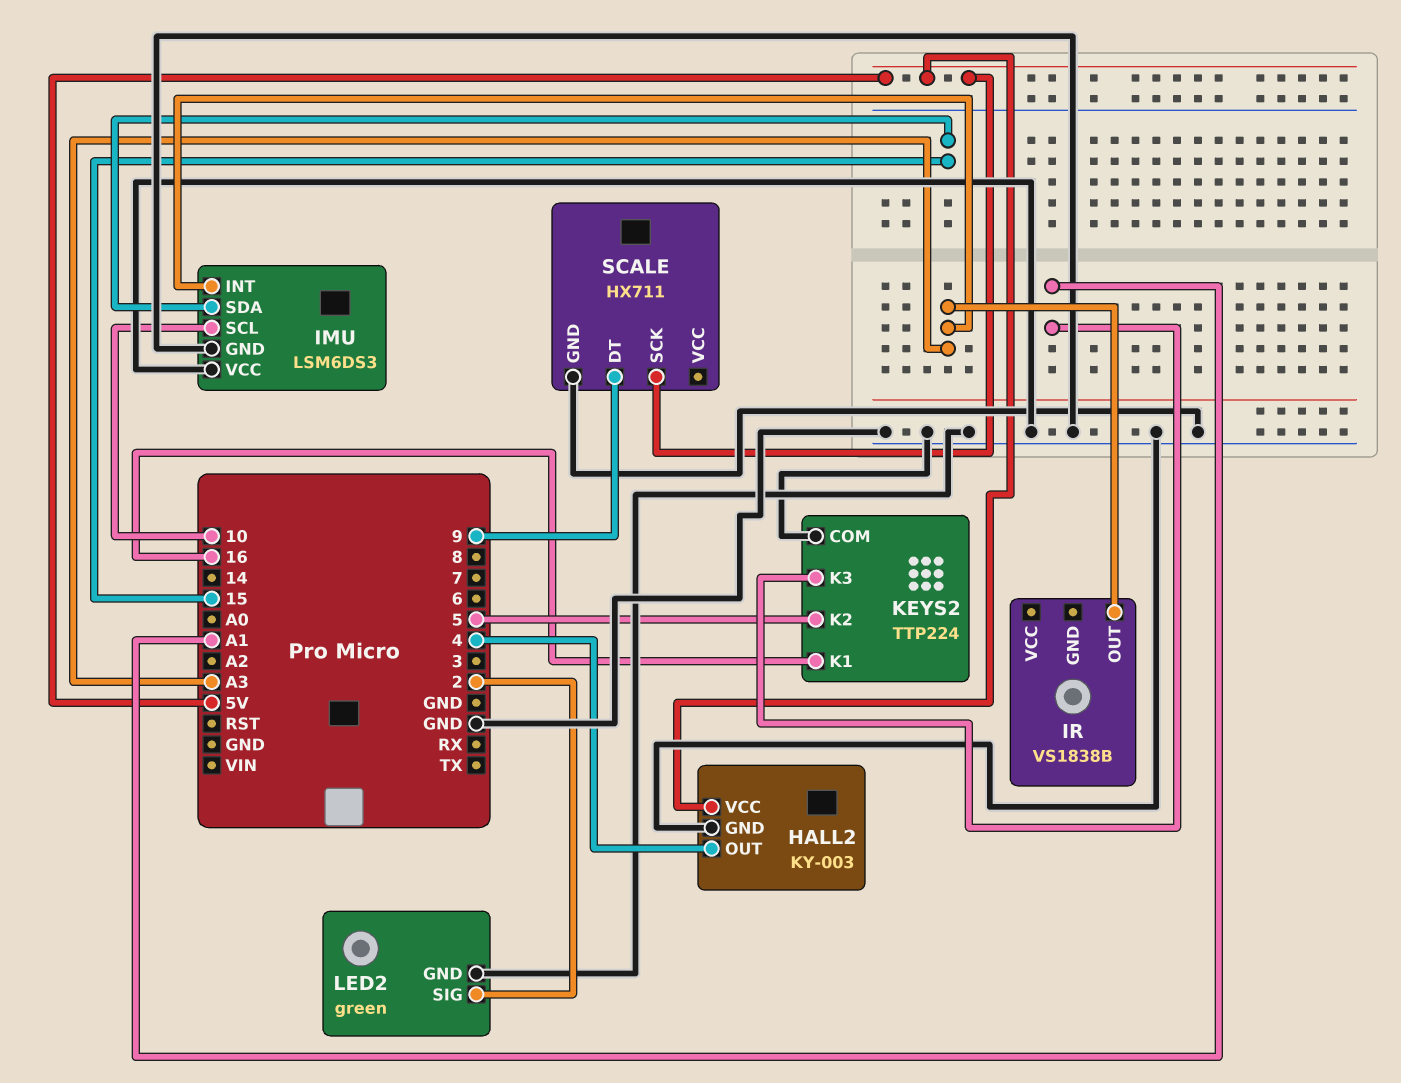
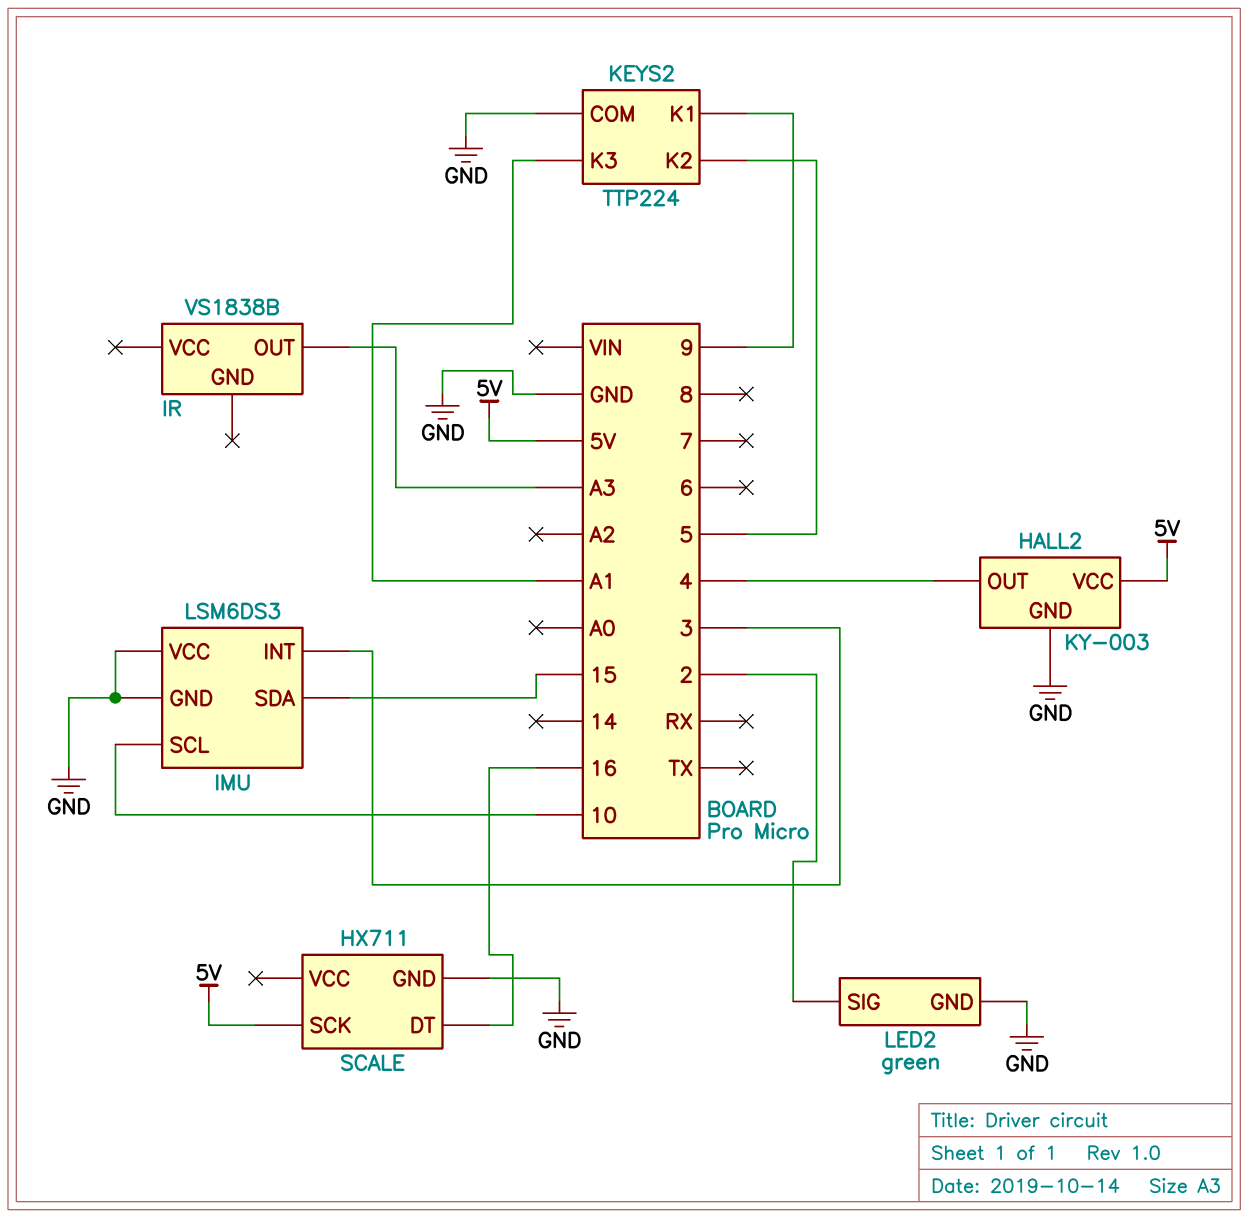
IMU pin INT: A3 -> 3
KEYS2 pin K1: 16 -> 9
SCALE pin DT: 9 -> 16

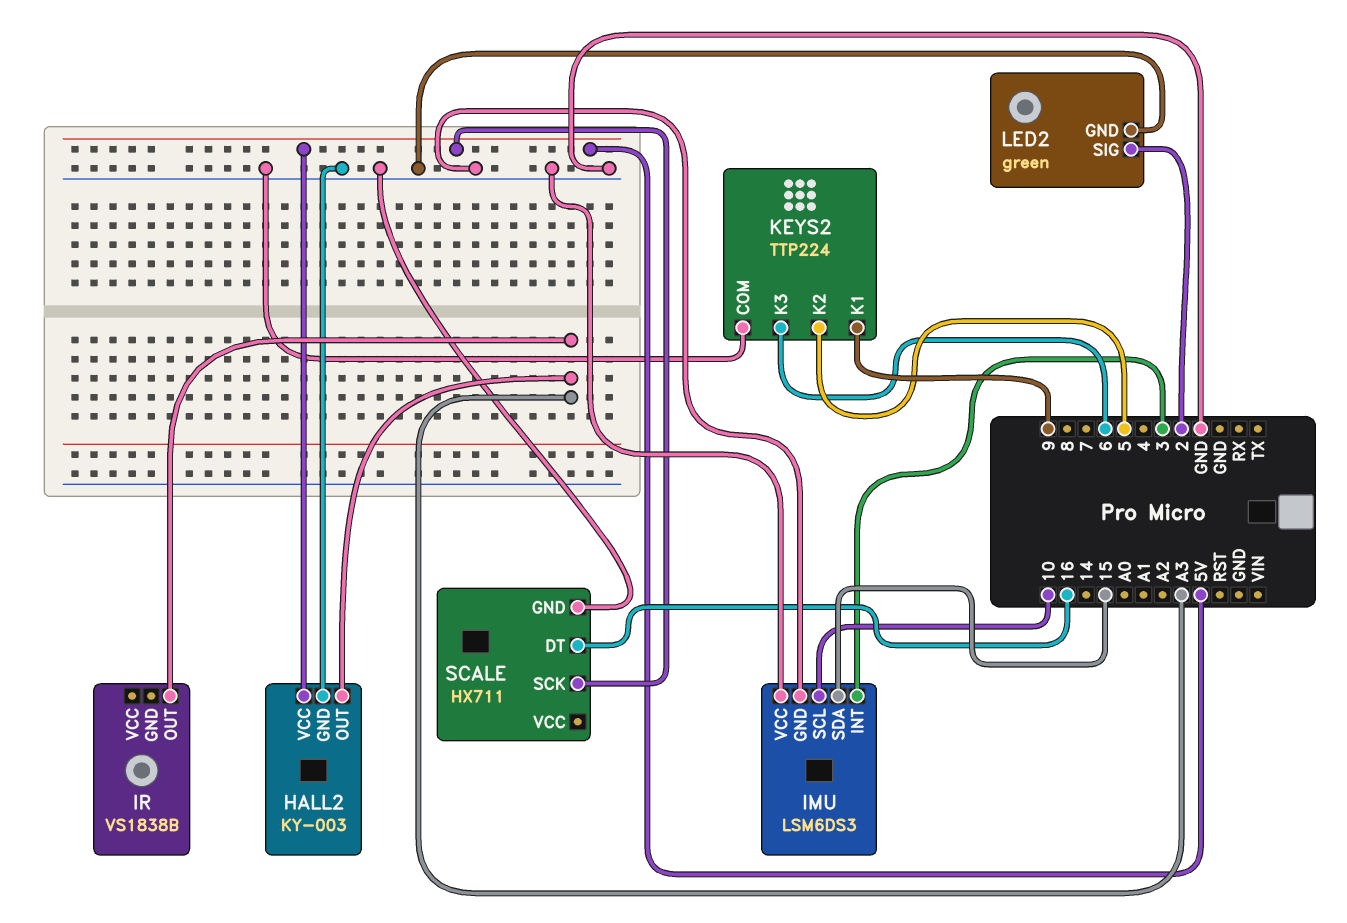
HALL2 pin OUT: 4 -> A3
KEYS2 pin K3: A1 -> 6

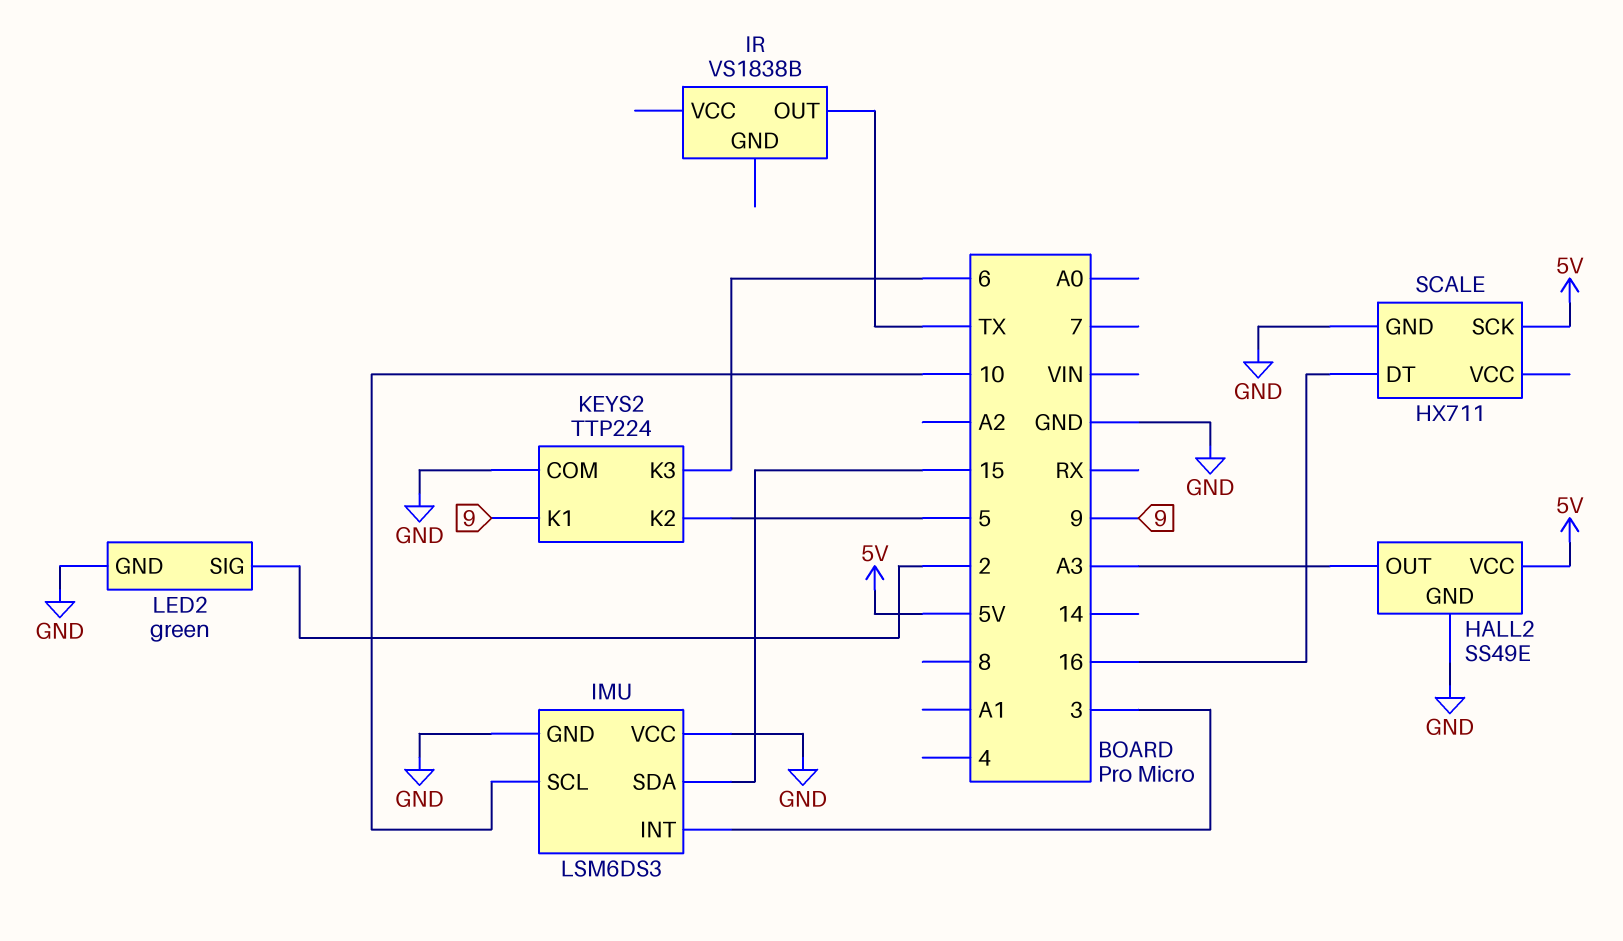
HALL2: KY-003 -> SS49E
IR pin OUT: A3 -> TX

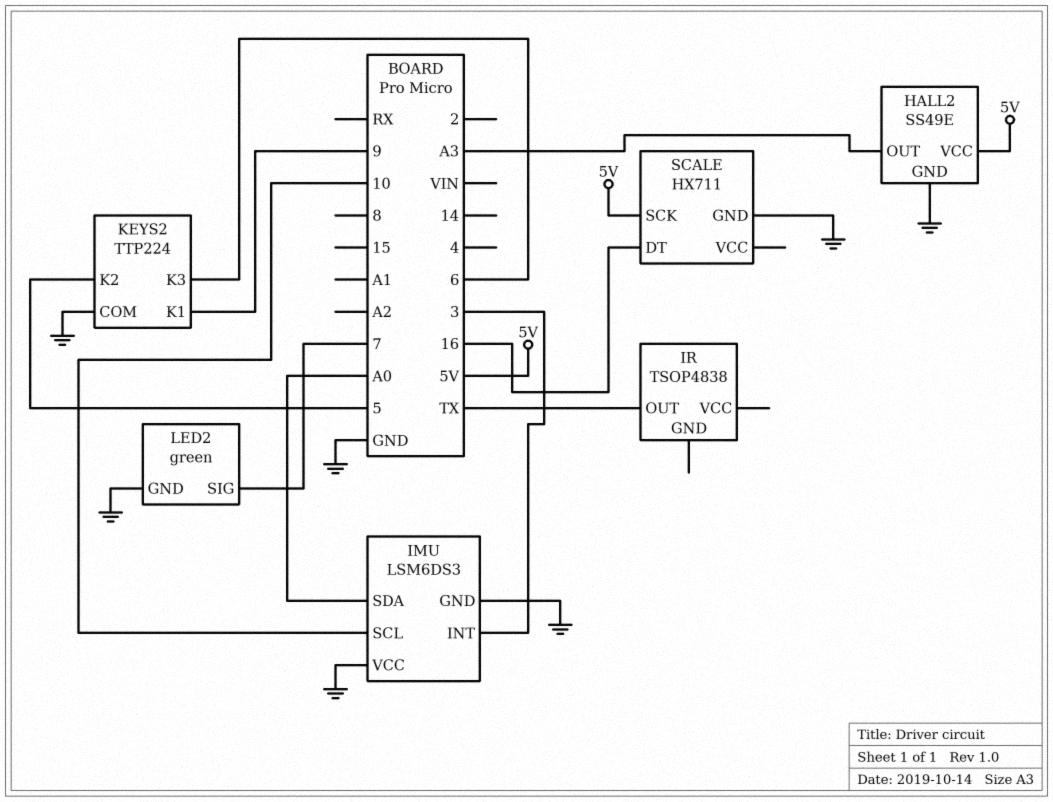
IMU pin SDA: 15 -> A0
IR: VS1838B -> TSOP4838
LED2 pin SIG: 2 -> 7

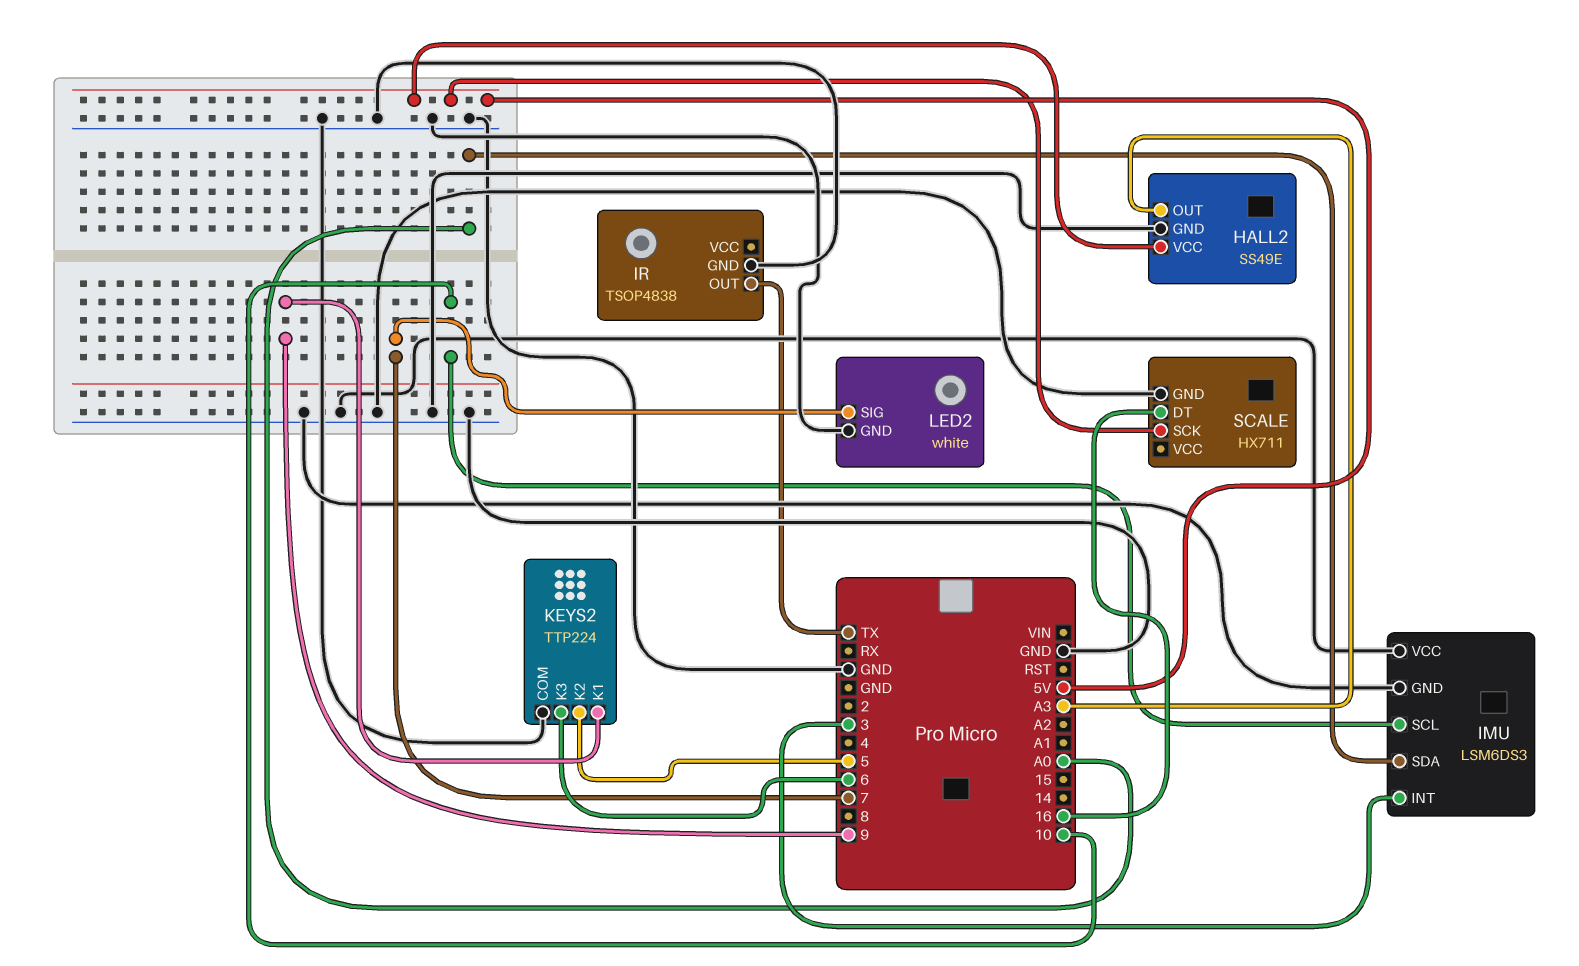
IR pin GND: none -> GND
LED2: green -> white

